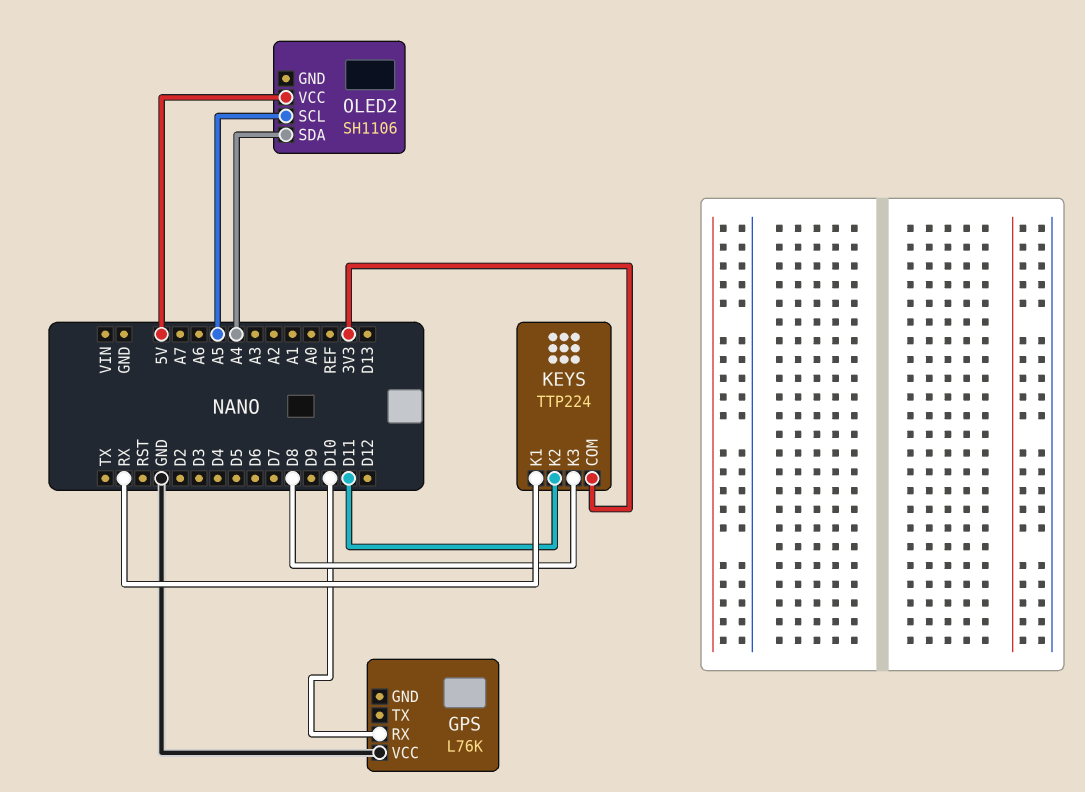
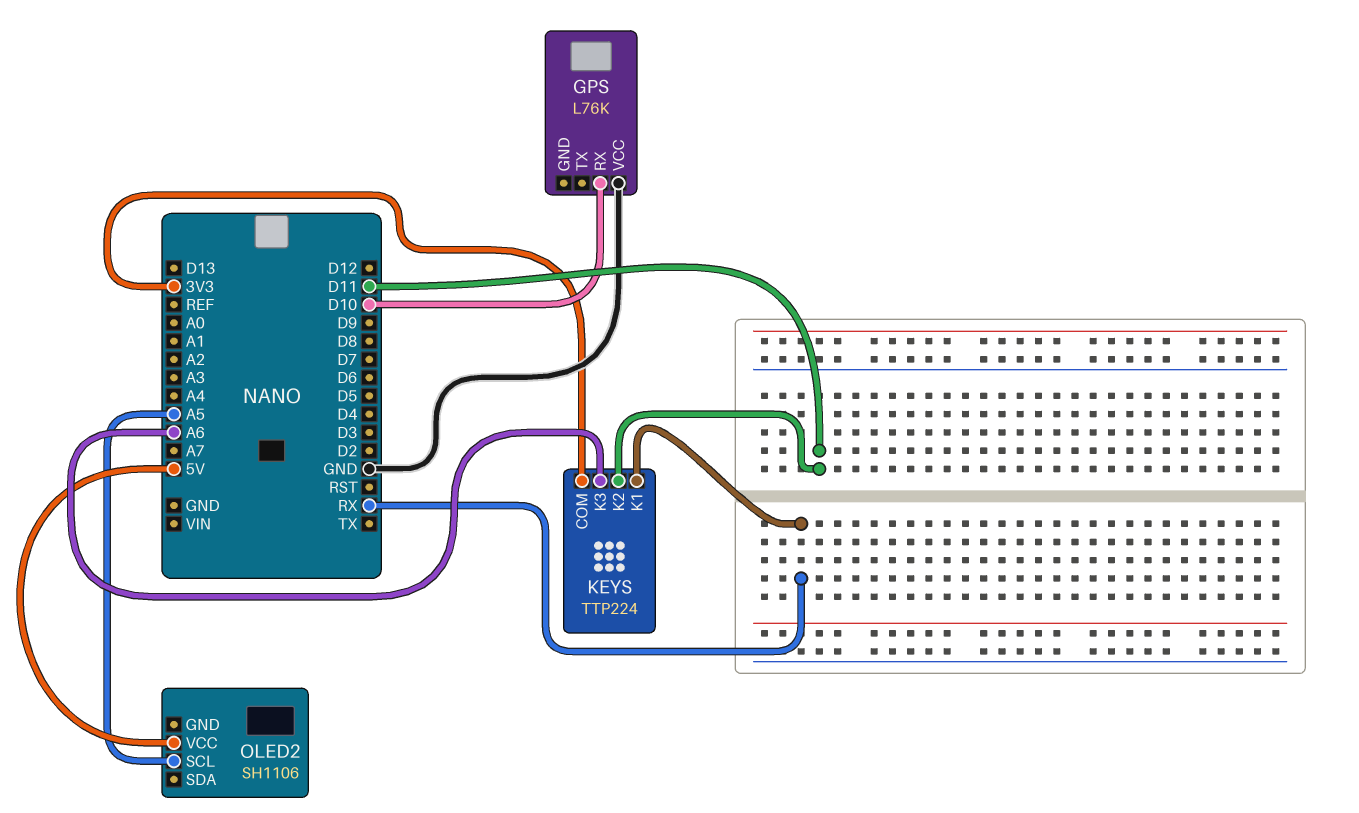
KEYS pin K3: D8 -> A6
OLED2 pin SDA: A4 -> none

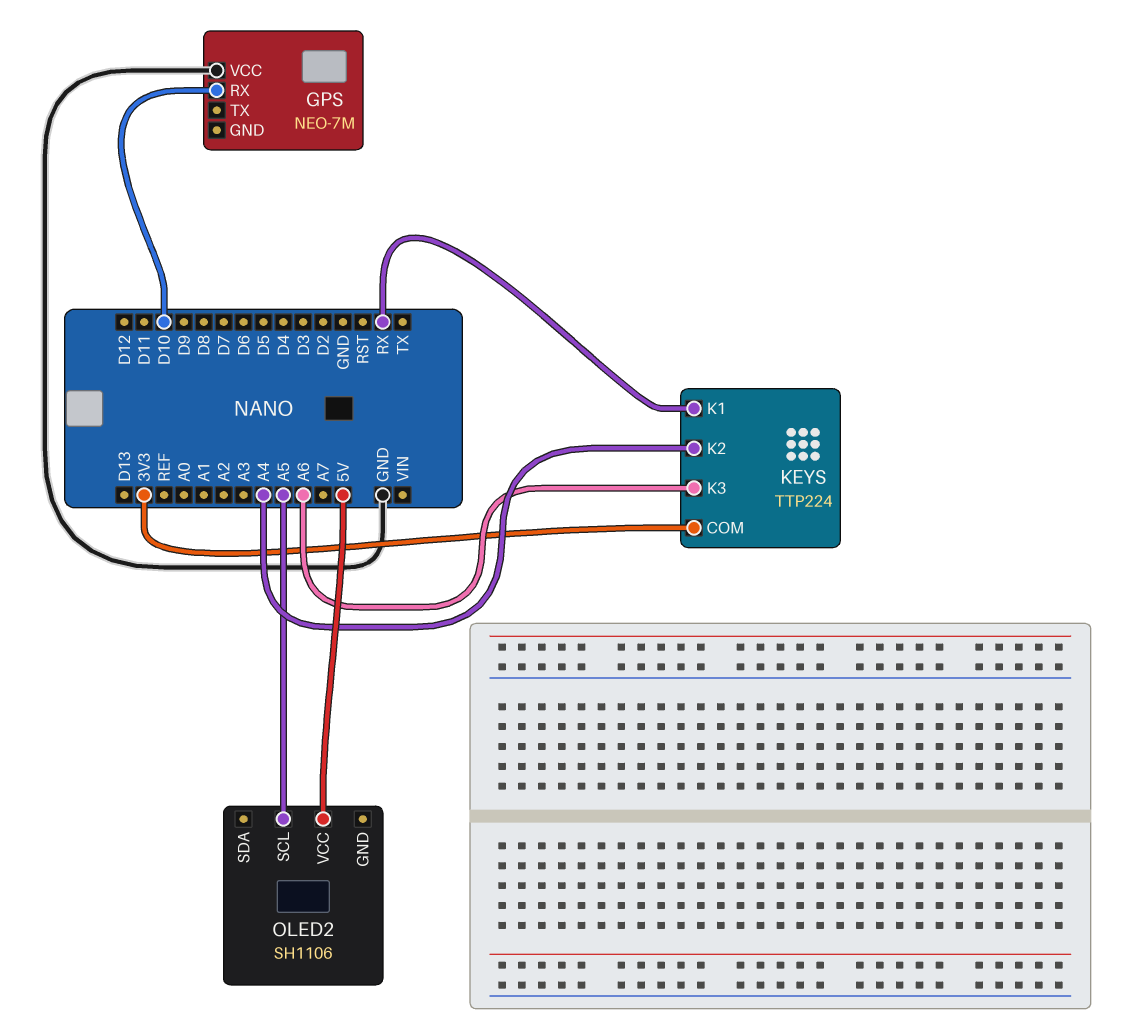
GPS: L76K -> NEO-7M
KEYS pin K2: D11 -> A4

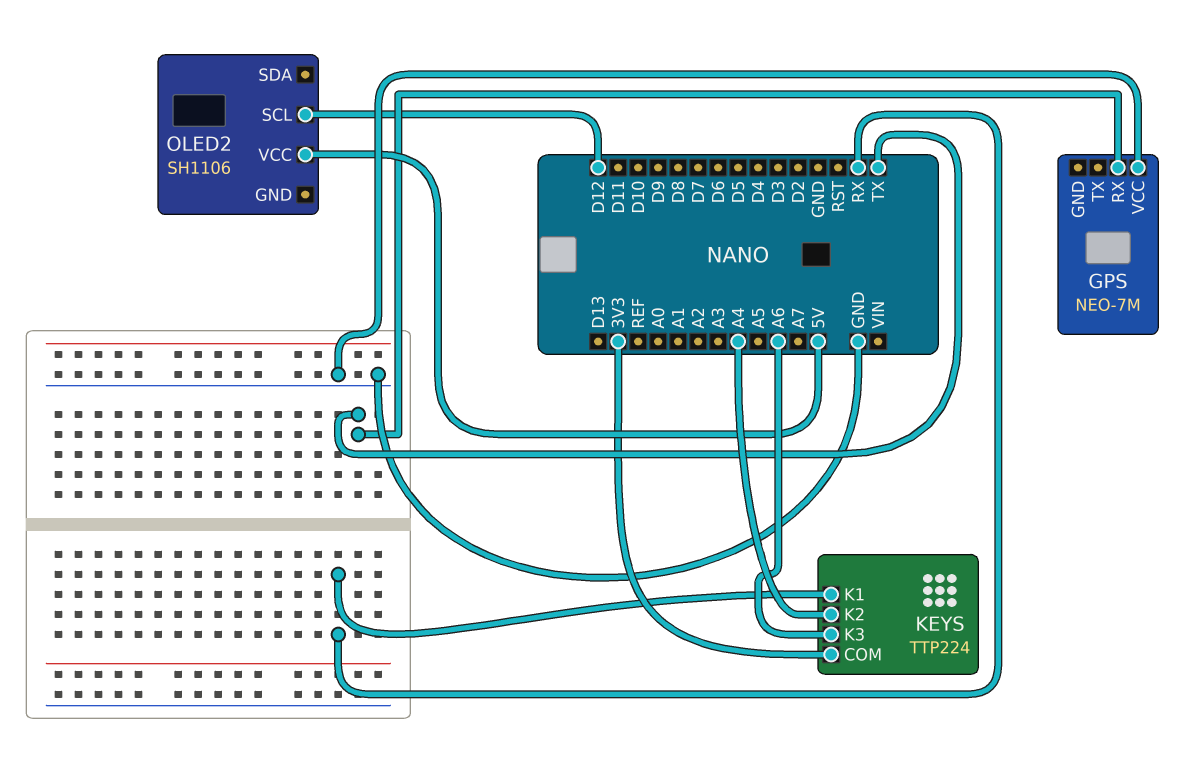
GPS pin RX: D10 -> TX
OLED2 pin SCL: A5 -> D12

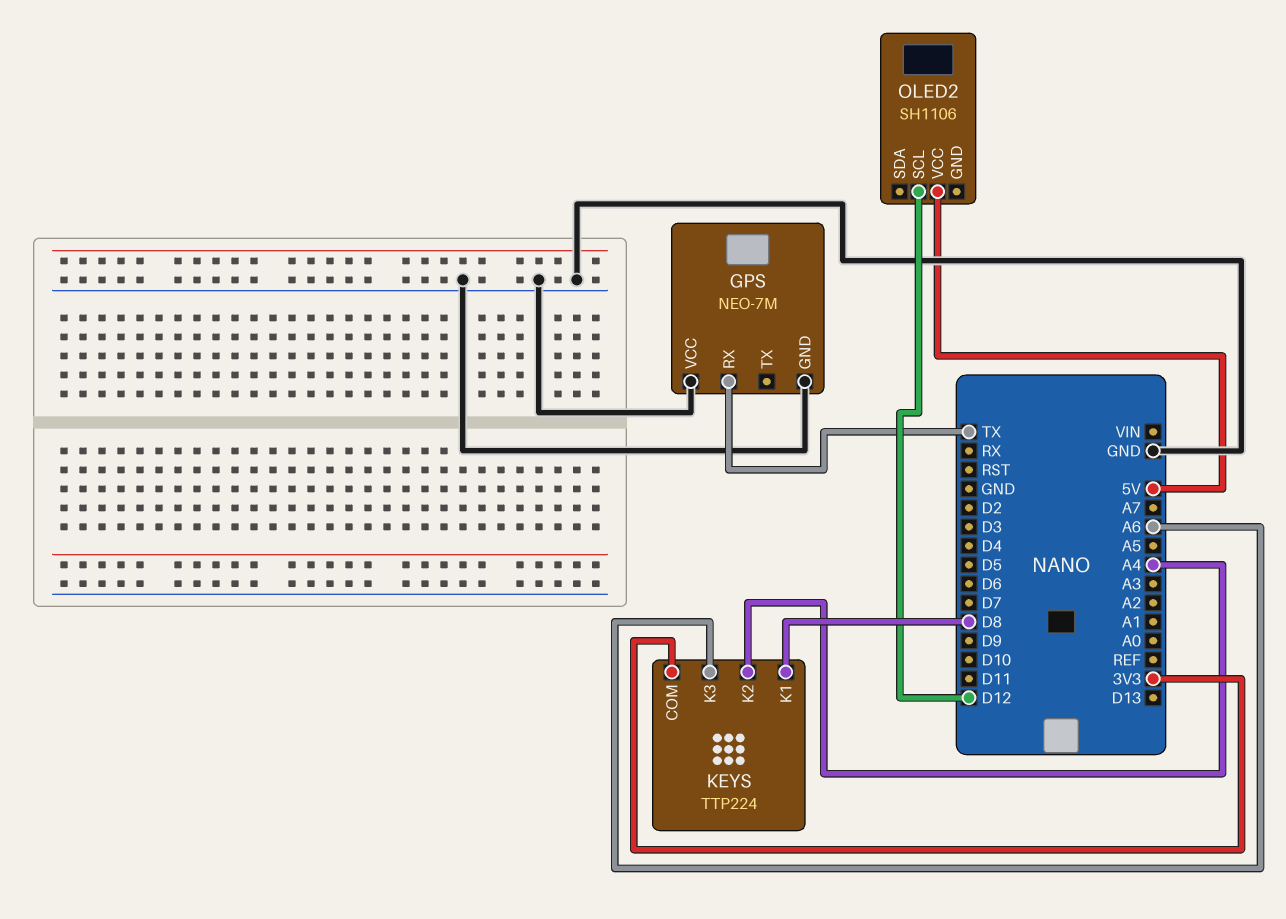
GPS pin GND: none -> GND
KEYS pin K1: RX -> D8

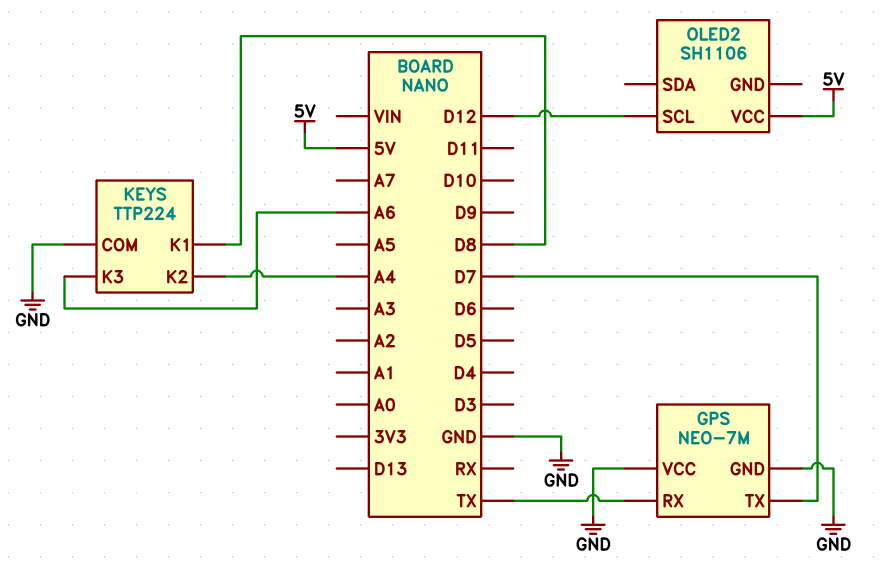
GPS pin TX: none -> D7
KEYS pin COM: 3V3 -> GND

